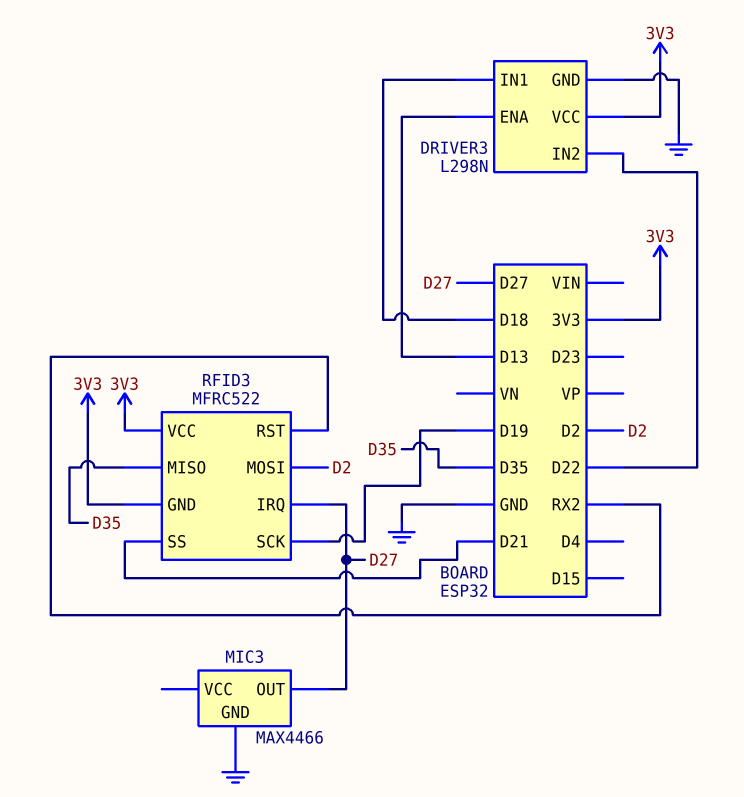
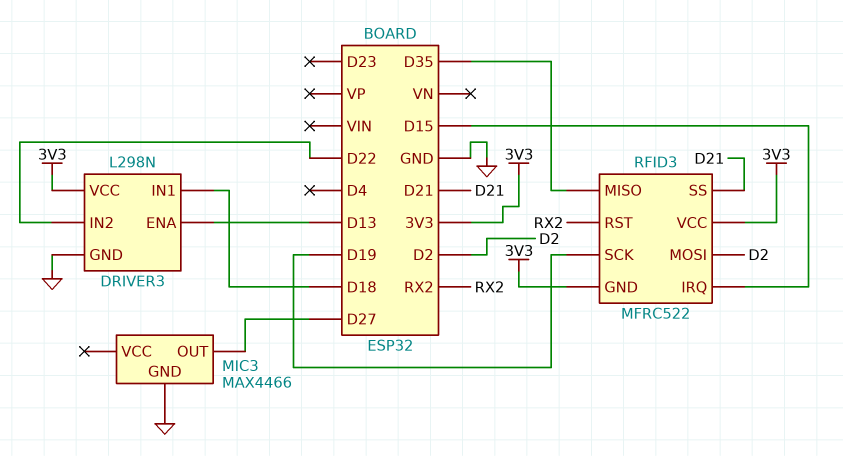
RFID3 pin IRQ: D27 -> D15

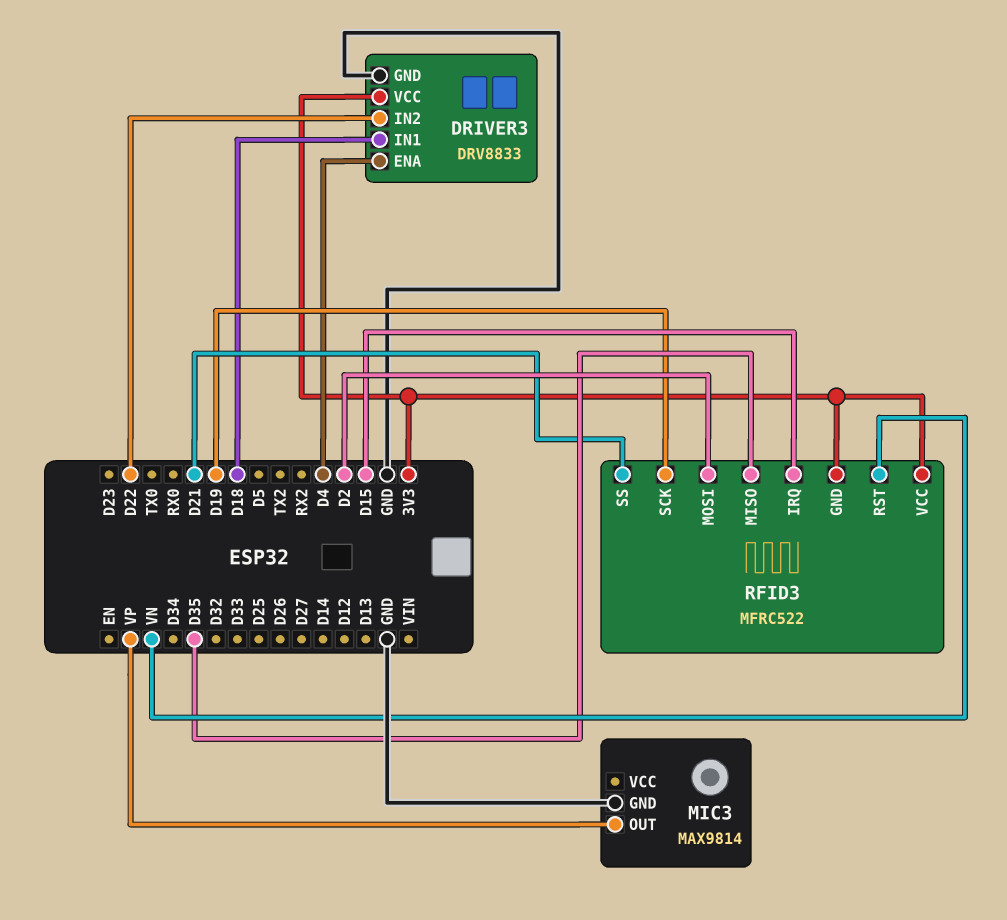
DRIVER3: L298N -> DRV8833
DRIVER3 pin ENA: D13 -> D4
MIC3: MAX4466 -> MAX9814
MIC3 pin OUT: D27 -> VP
RFID3 pin RST: RX2 -> VN

